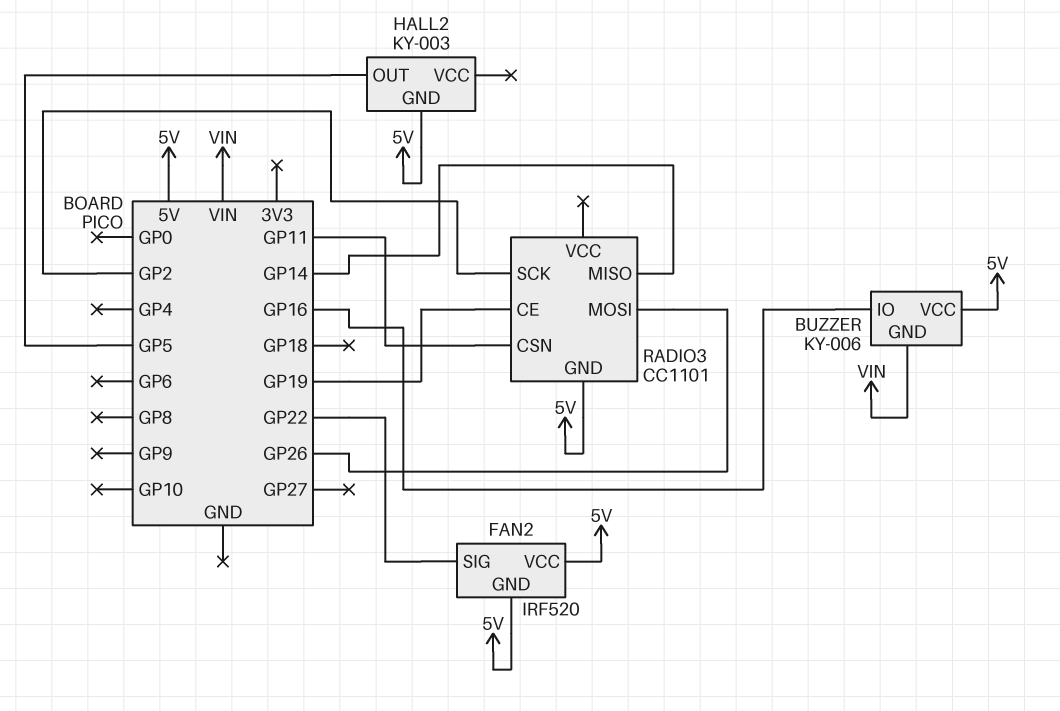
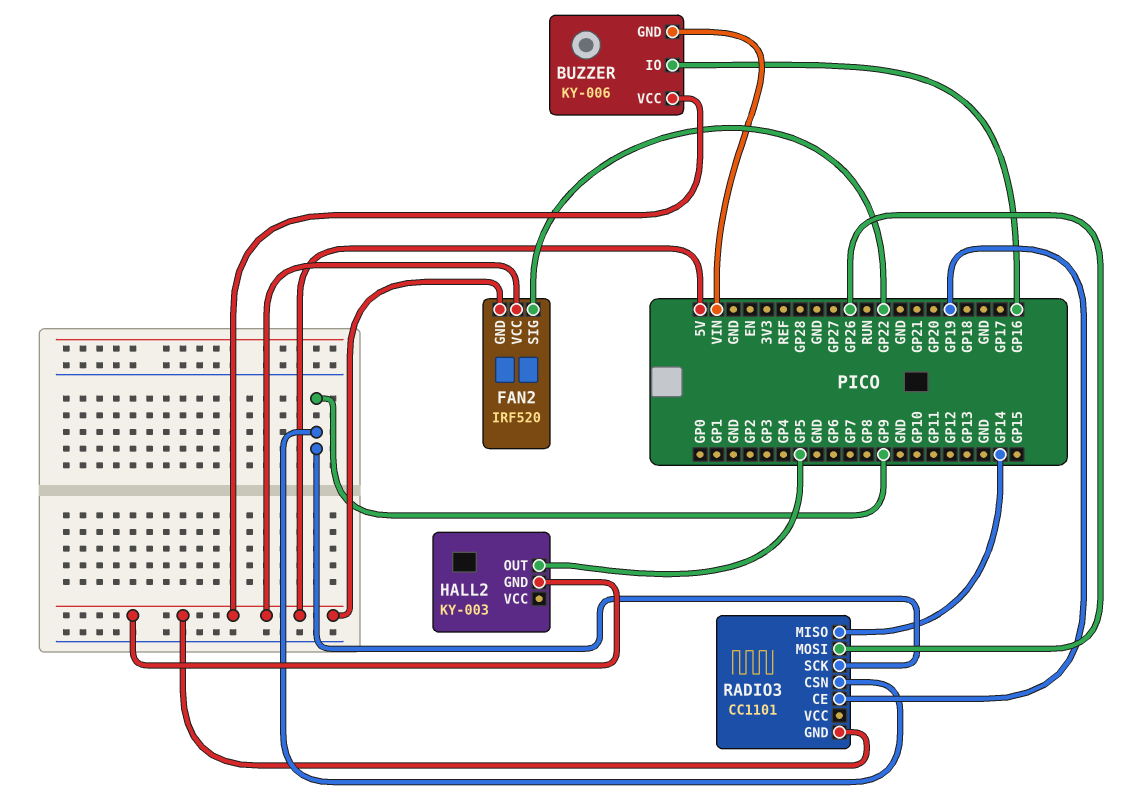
RADIO3 pin CSN: GP11 -> GP9
RADIO3 pin SCK: GP2 -> GP9

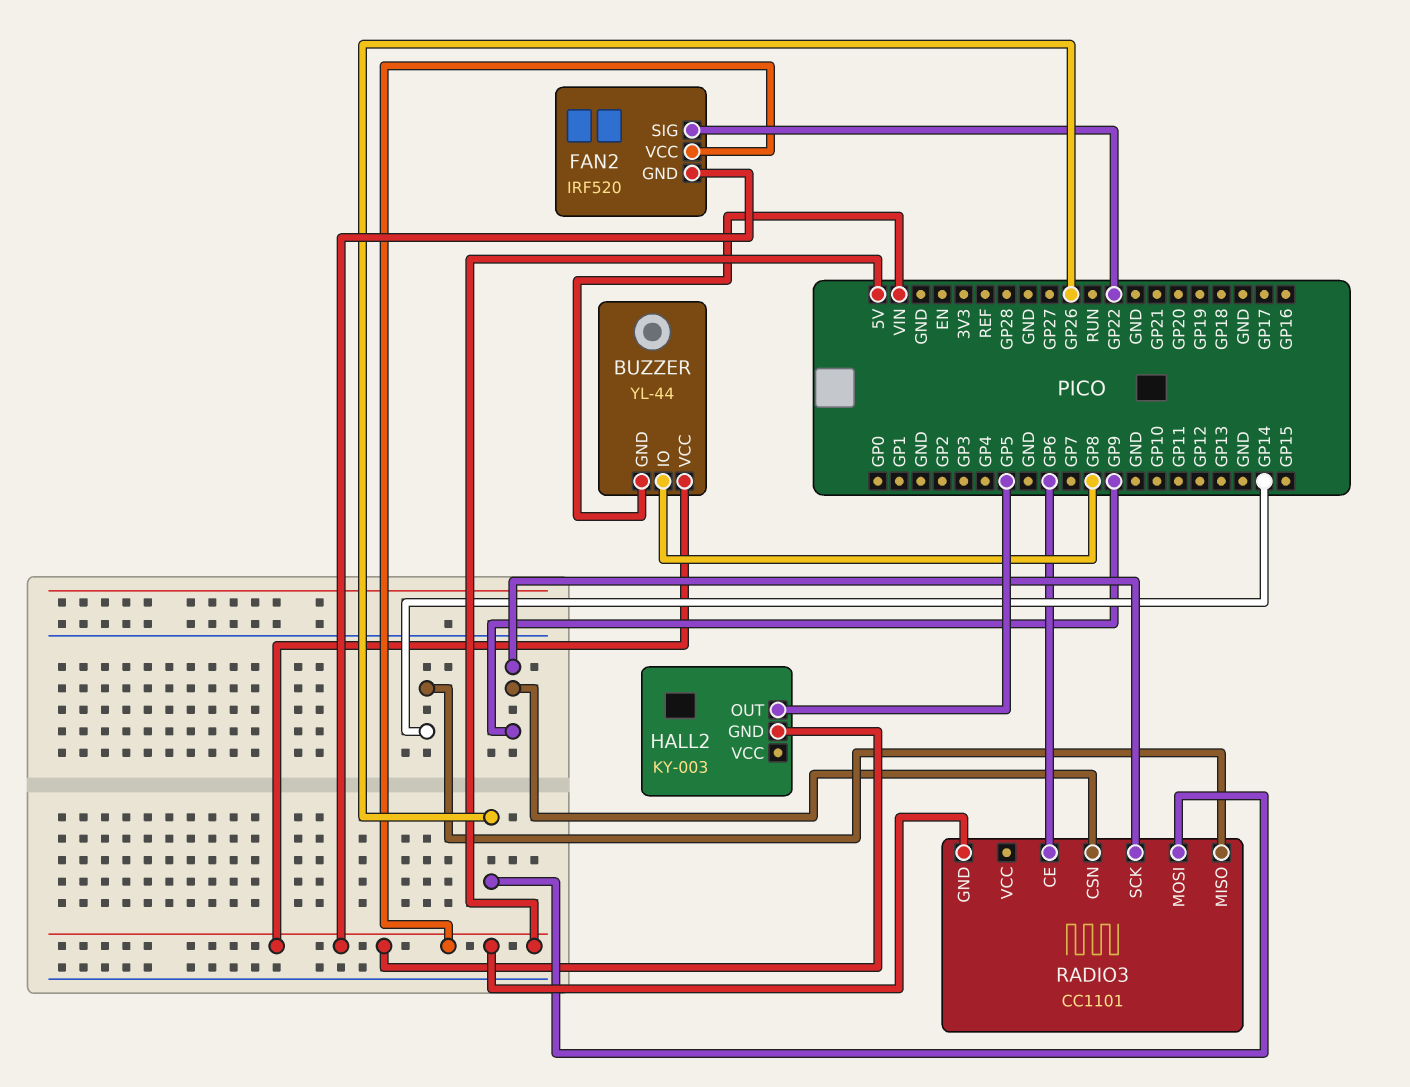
BUZZER: KY-006 -> YL-44
BUZZER pin IO: GP16 -> GP8
RADIO3 pin CE: GP19 -> GP6

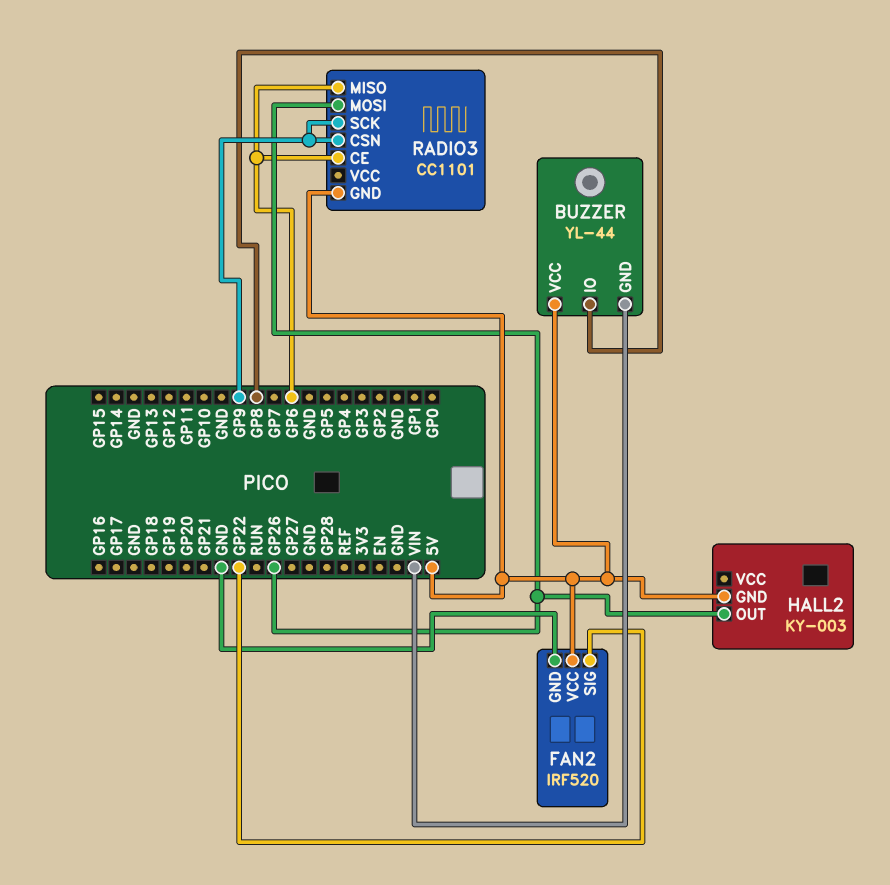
FAN2 pin GND: 5V -> GND
HALL2 pin OUT: GP5 -> GP26
RADIO3 pin MISO: GP14 -> GP6

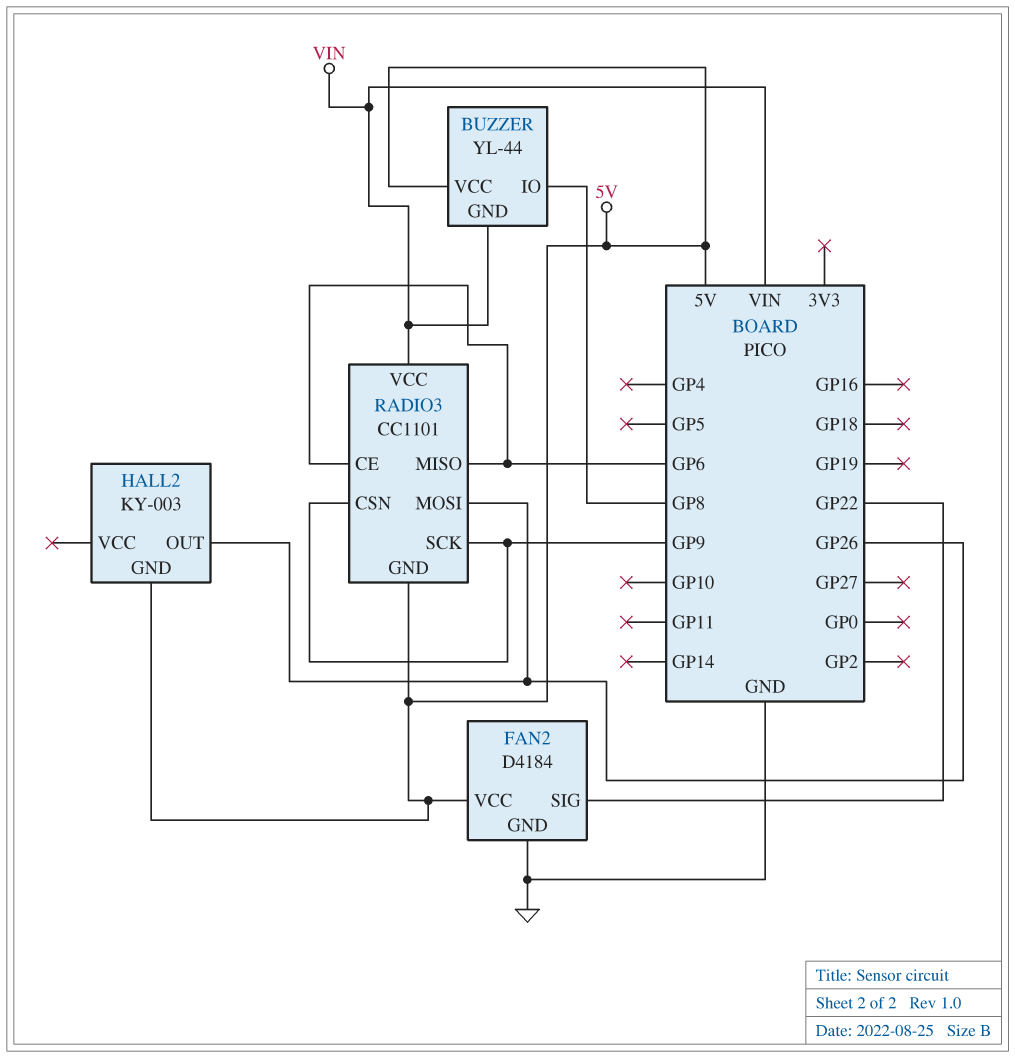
FAN2: IRF520 -> D4184
RADIO3 pin VCC: none -> VIN

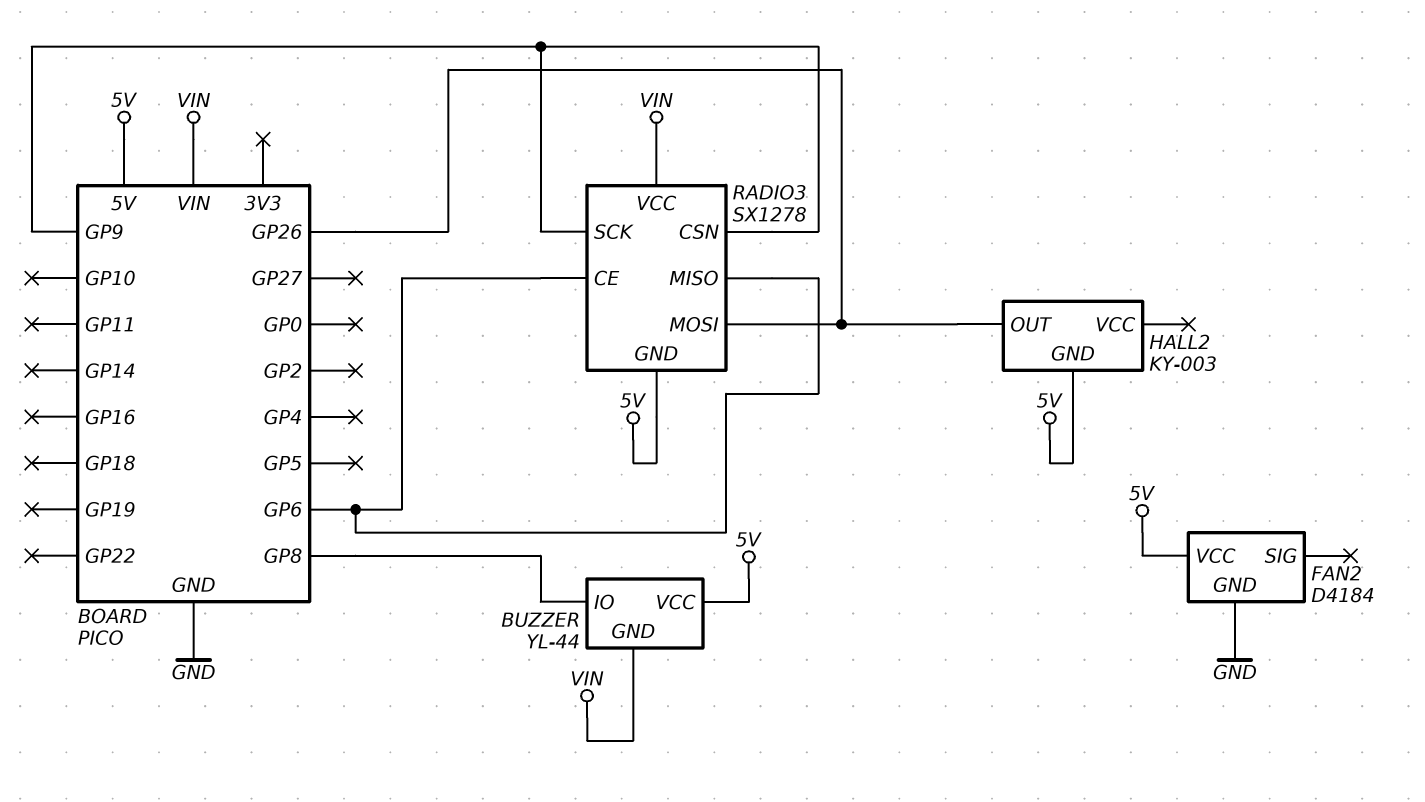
FAN2 pin SIG: GP22 -> none
RADIO3: CC1101 -> SX1278

